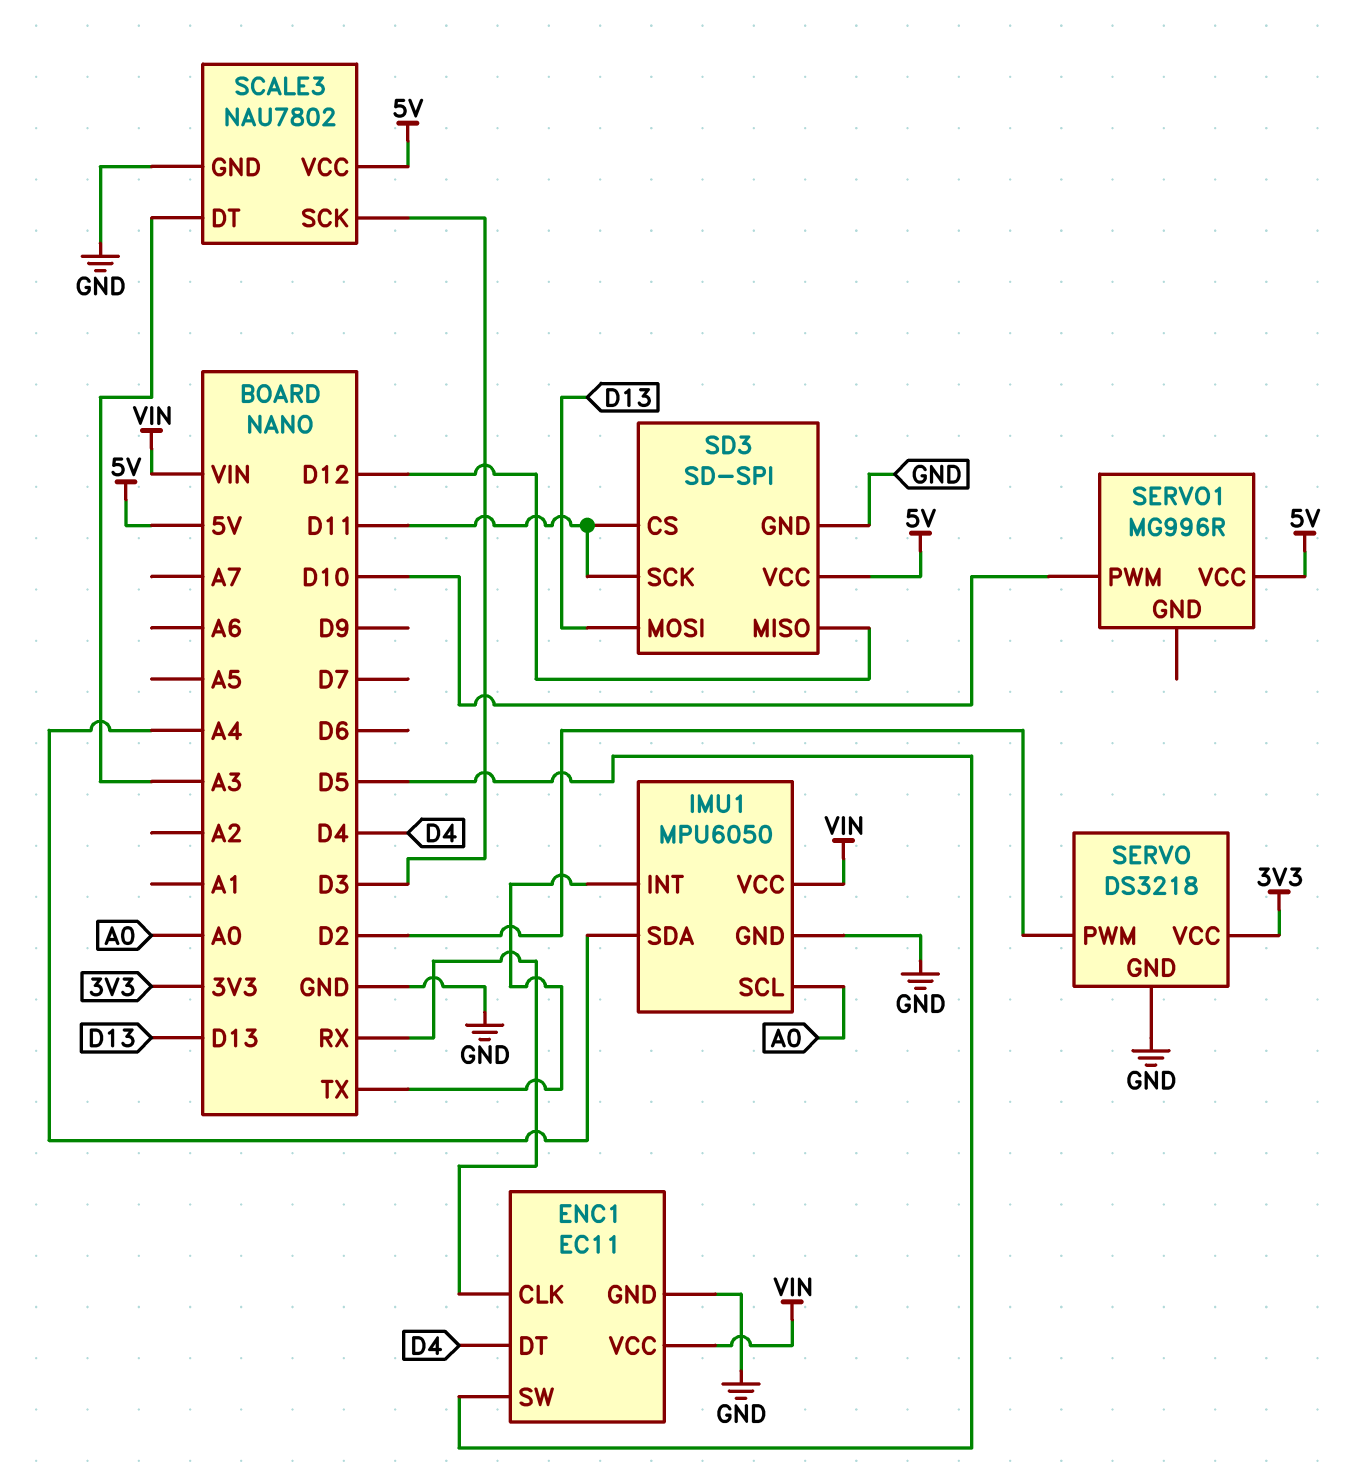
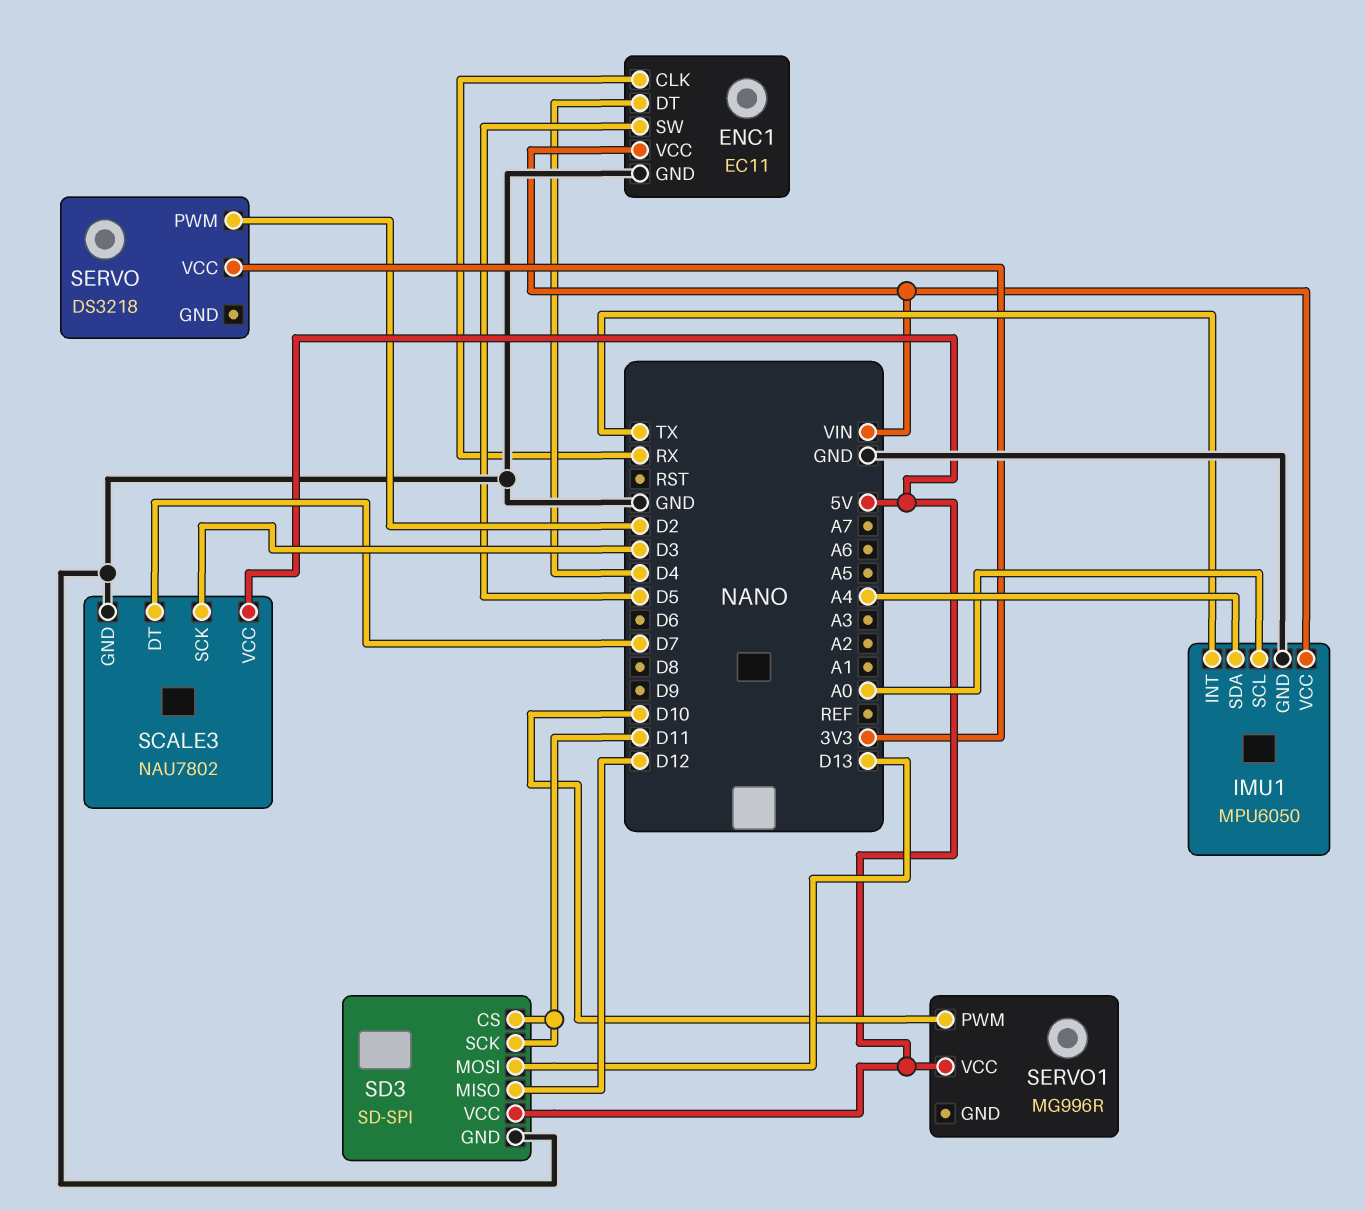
SCALE3 pin DT: A3 -> D7
SERVO pin GND: GND -> none

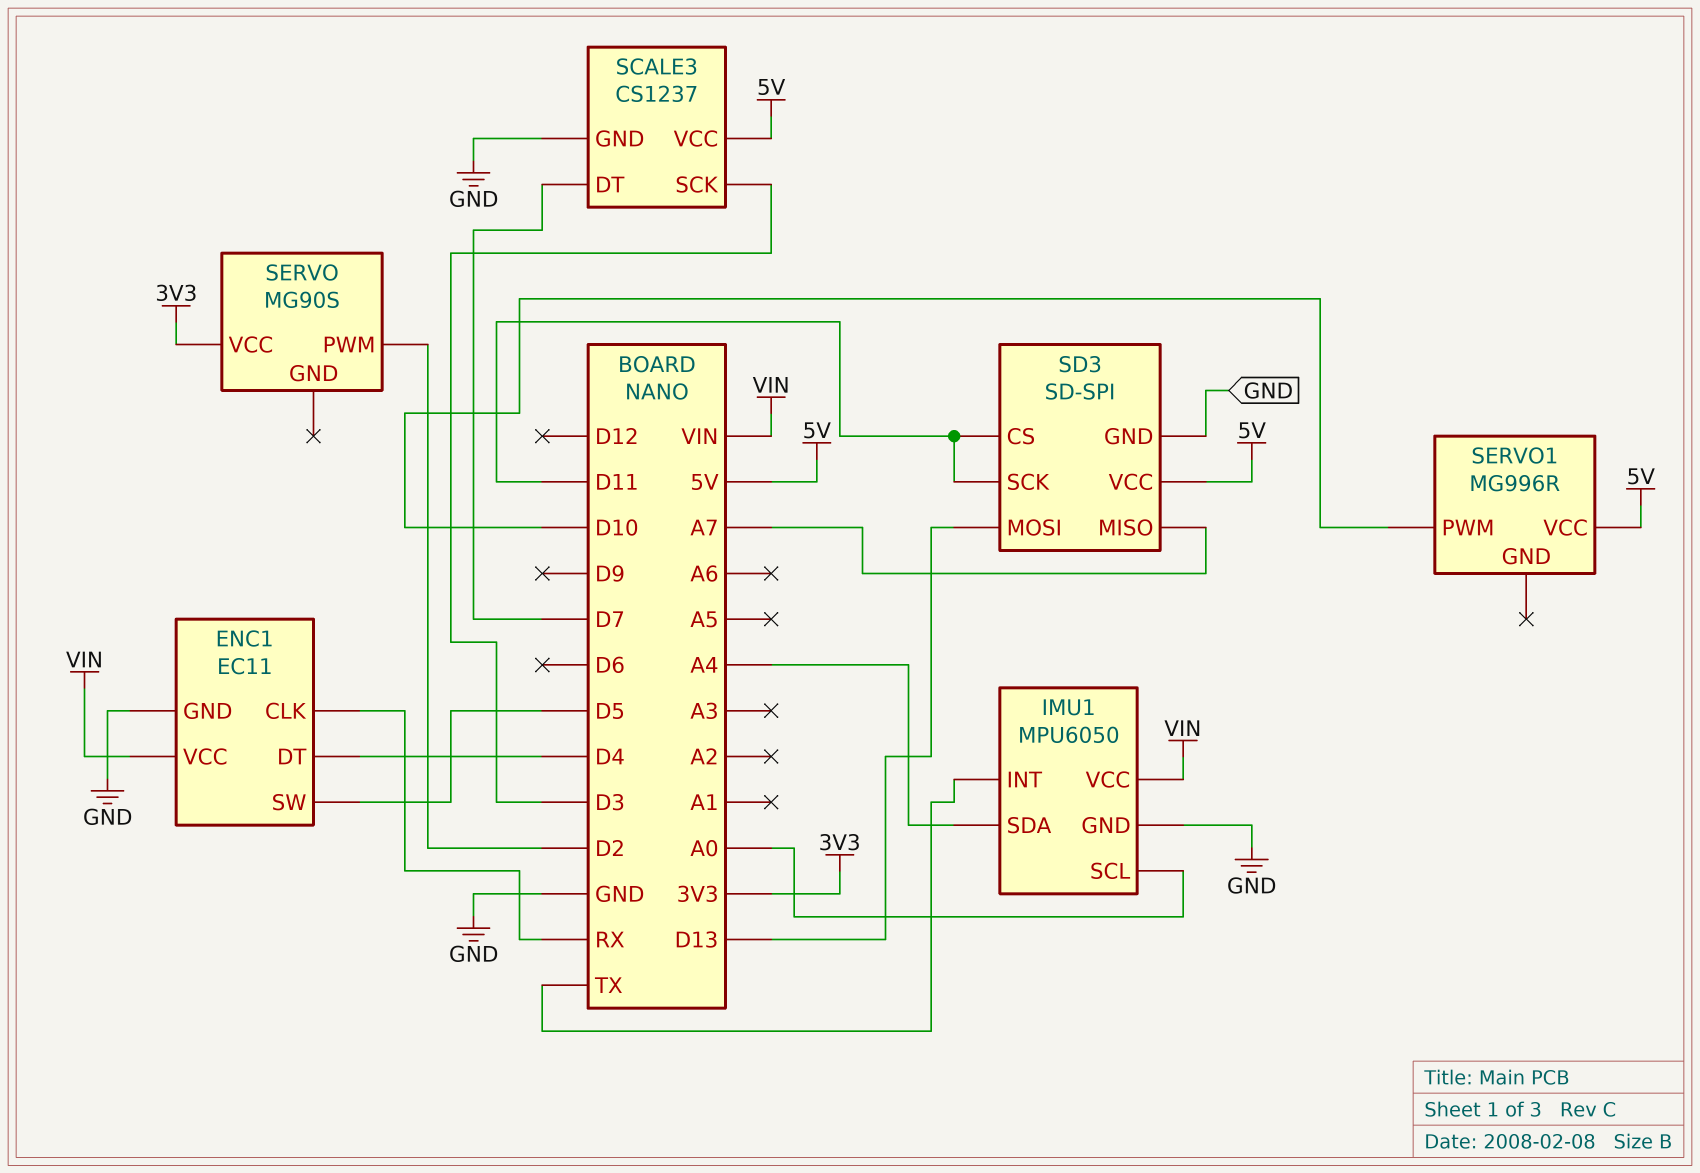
SCALE3: NAU7802 -> CS1237
SD3 pin MISO: D12 -> A7
SERVO: DS3218 -> MG90S

